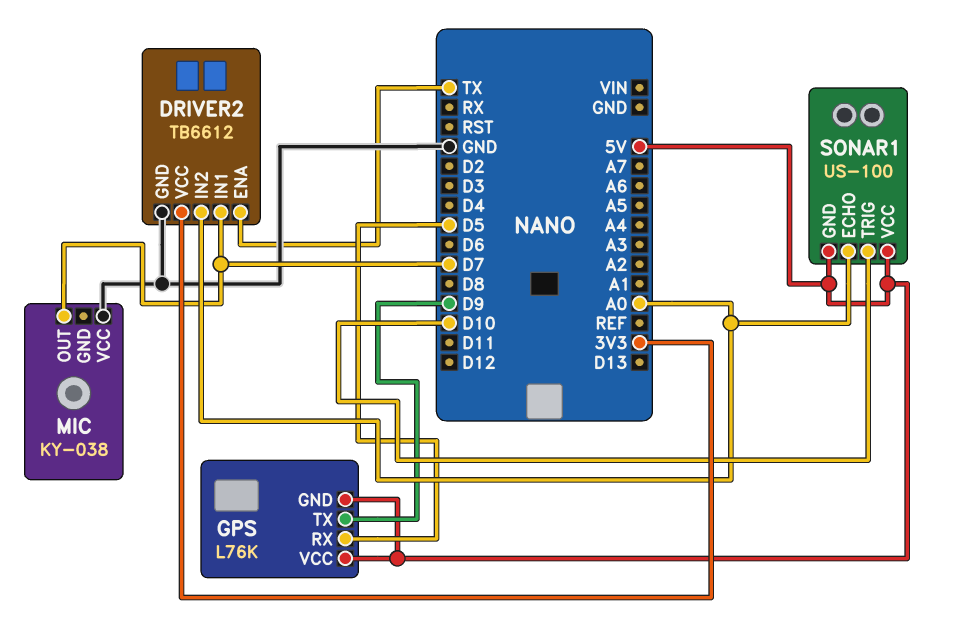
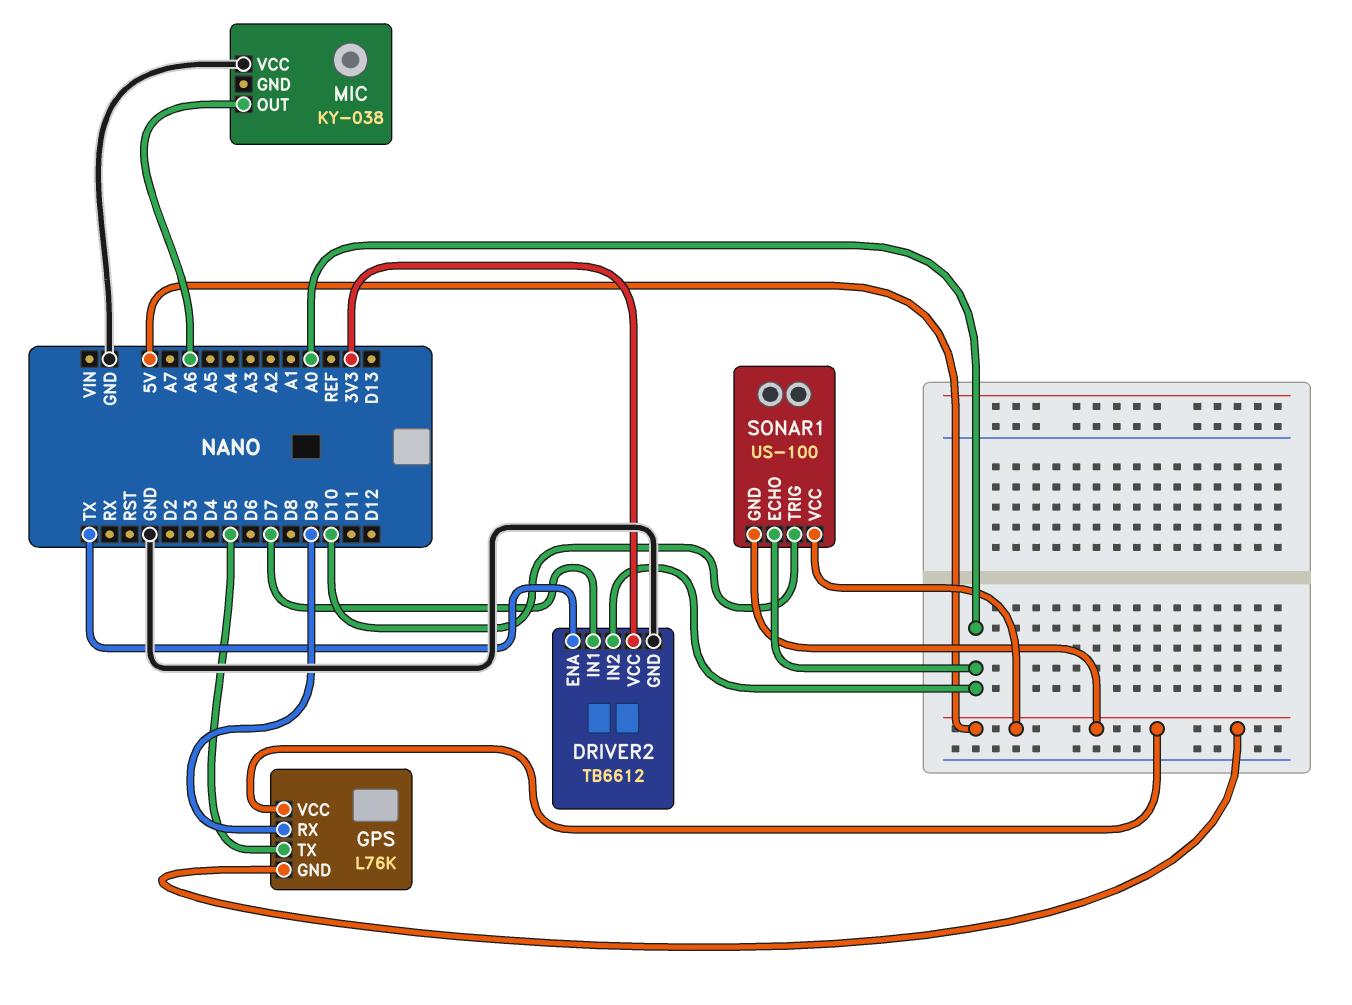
GPS pin RX: D5 -> D9
GPS pin TX: D9 -> D5
MIC pin OUT: D7 -> A6

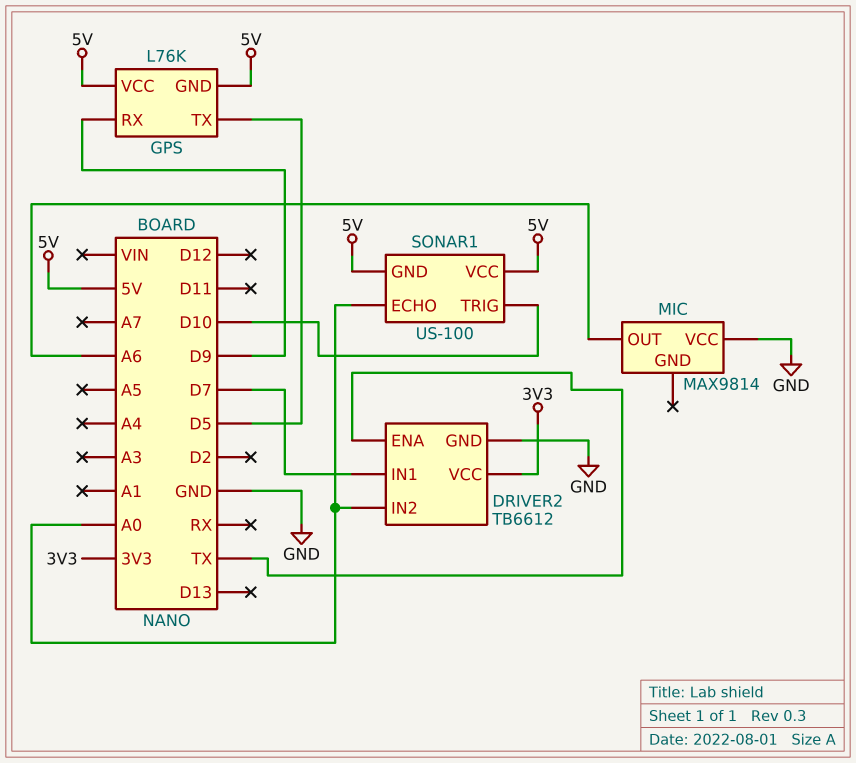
MIC: KY-038 -> MAX9814

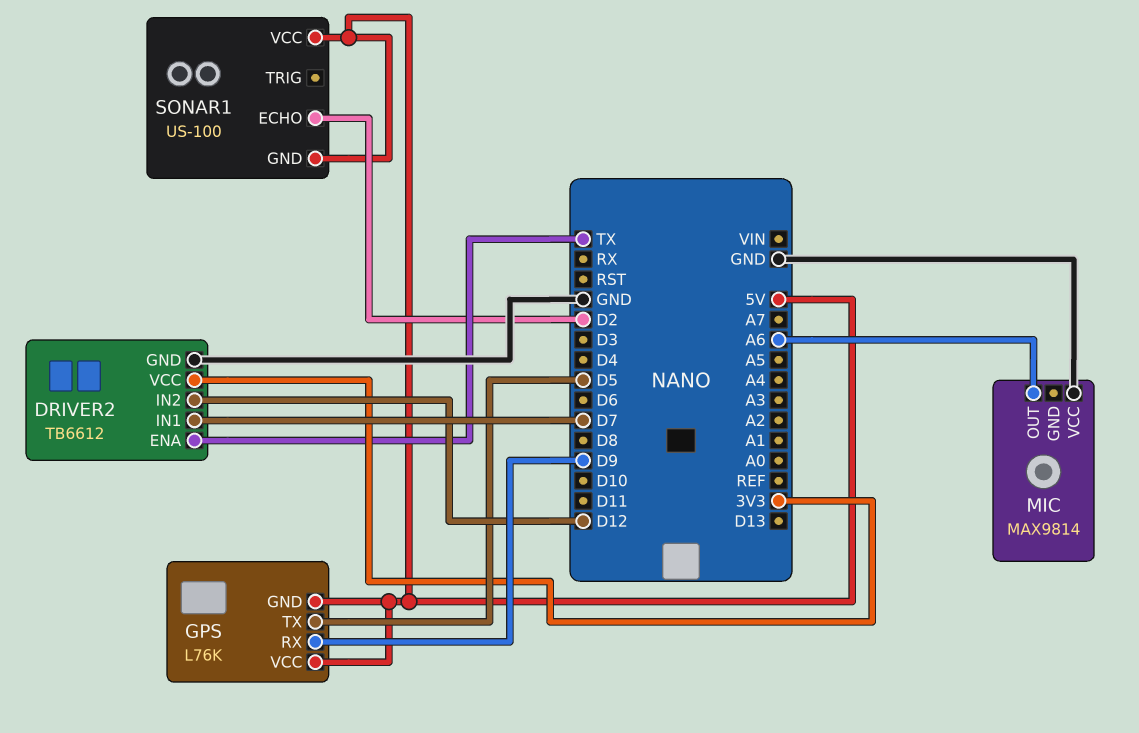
DRIVER2 pin IN2: A0 -> D12
SONAR1 pin ECHO: A0 -> D2
SONAR1 pin TRIG: D10 -> none

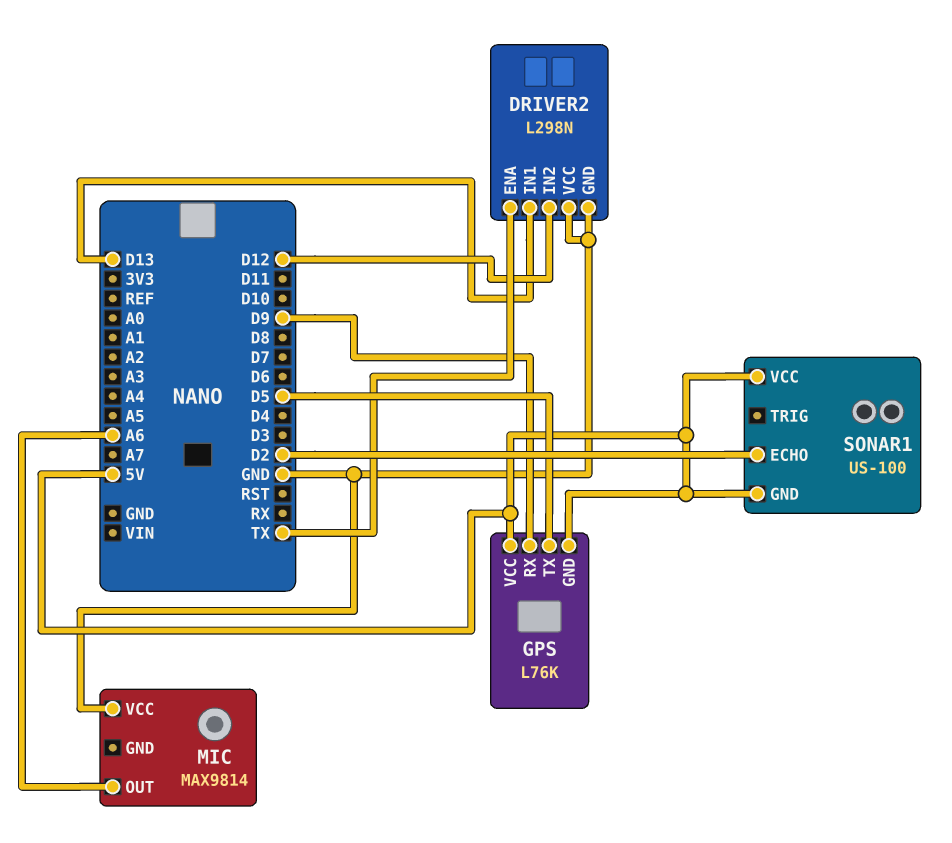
DRIVER2: TB6612 -> L298N
DRIVER2 pin IN1: D7 -> D13
DRIVER2 pin VCC: 3V3 -> GND

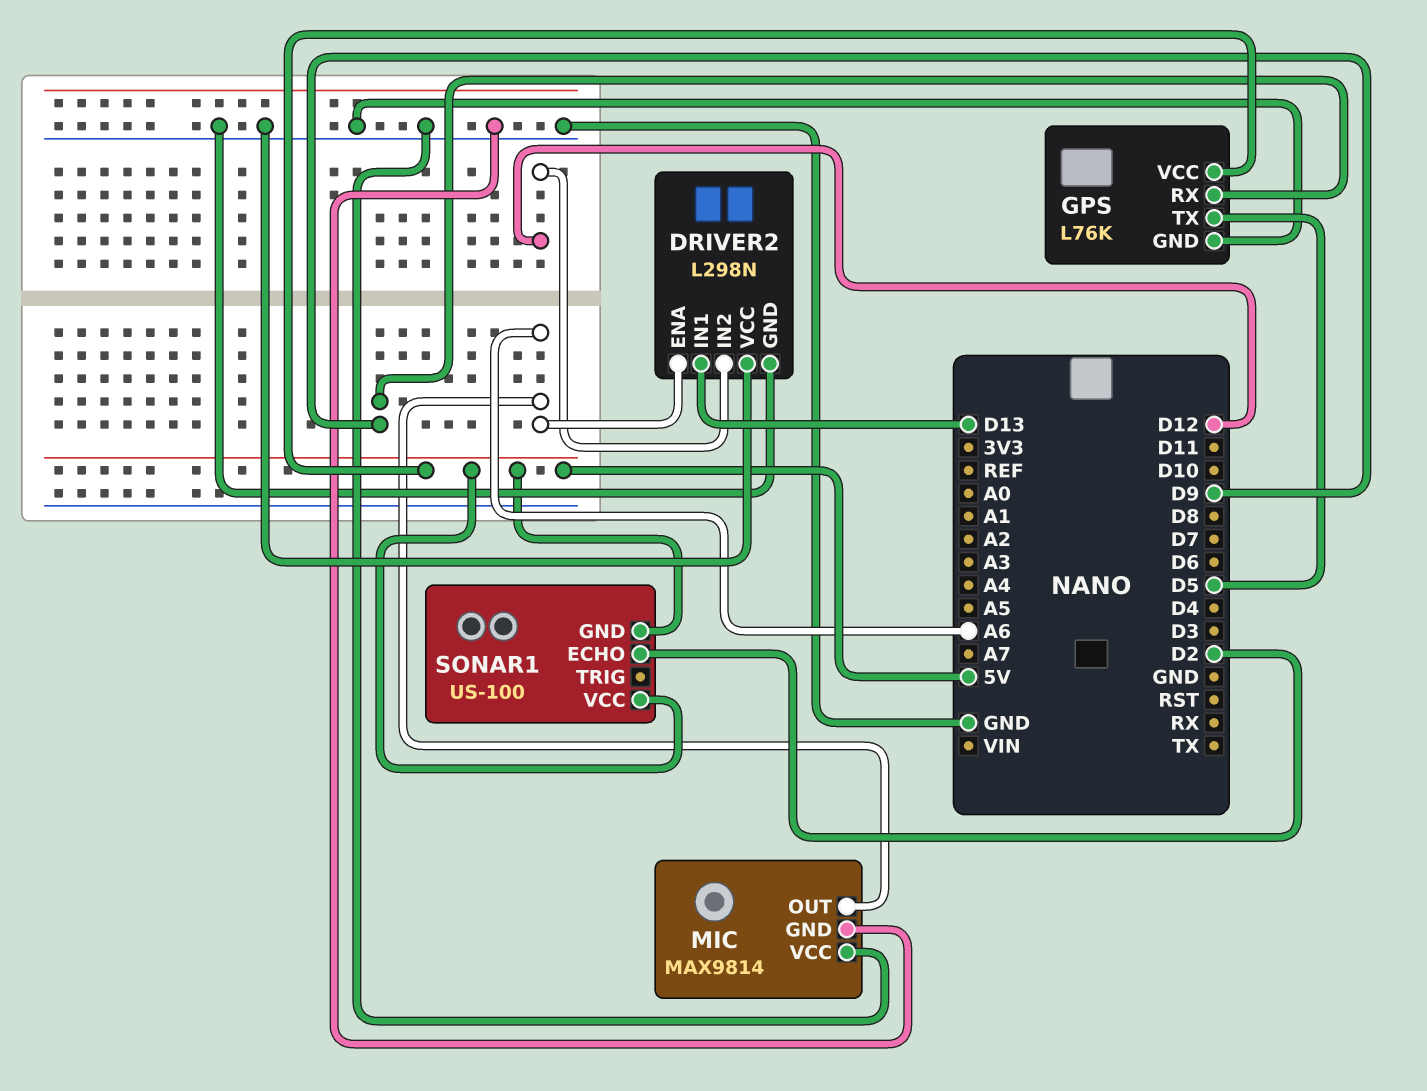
DRIVER2 pin ENA: TX -> A6
GPS pin GND: 5V -> GND
MIC pin GND: none -> GND

